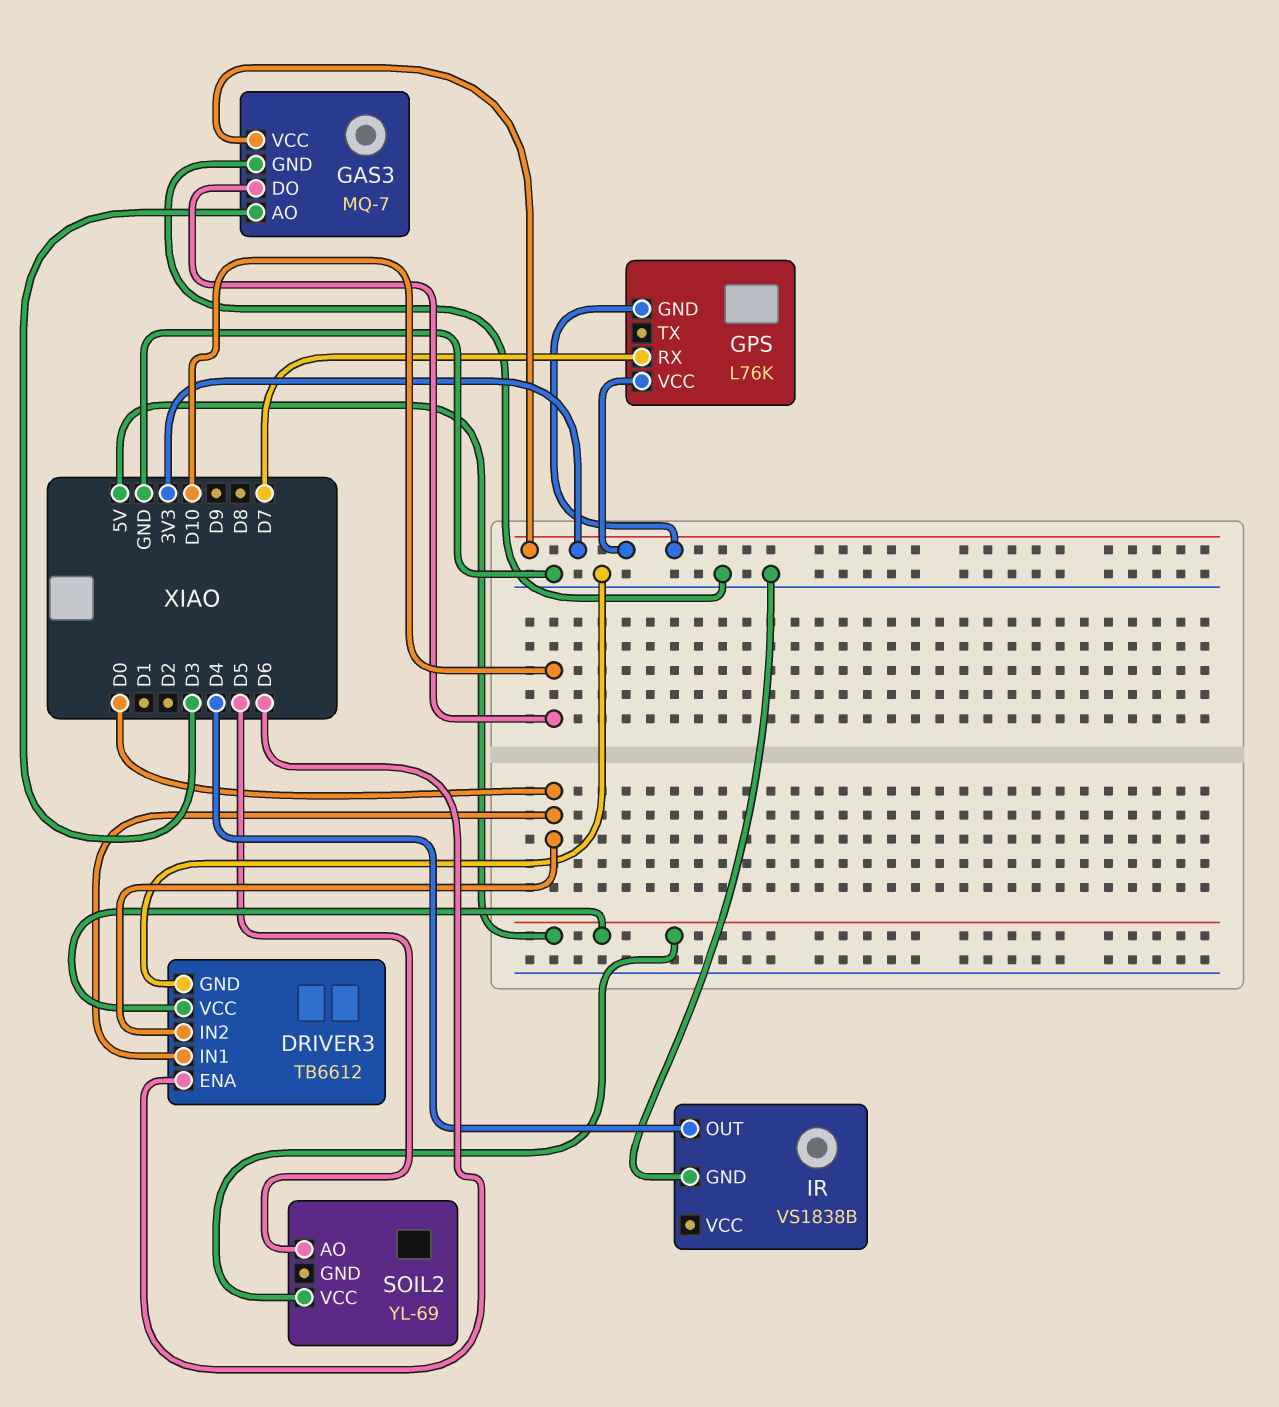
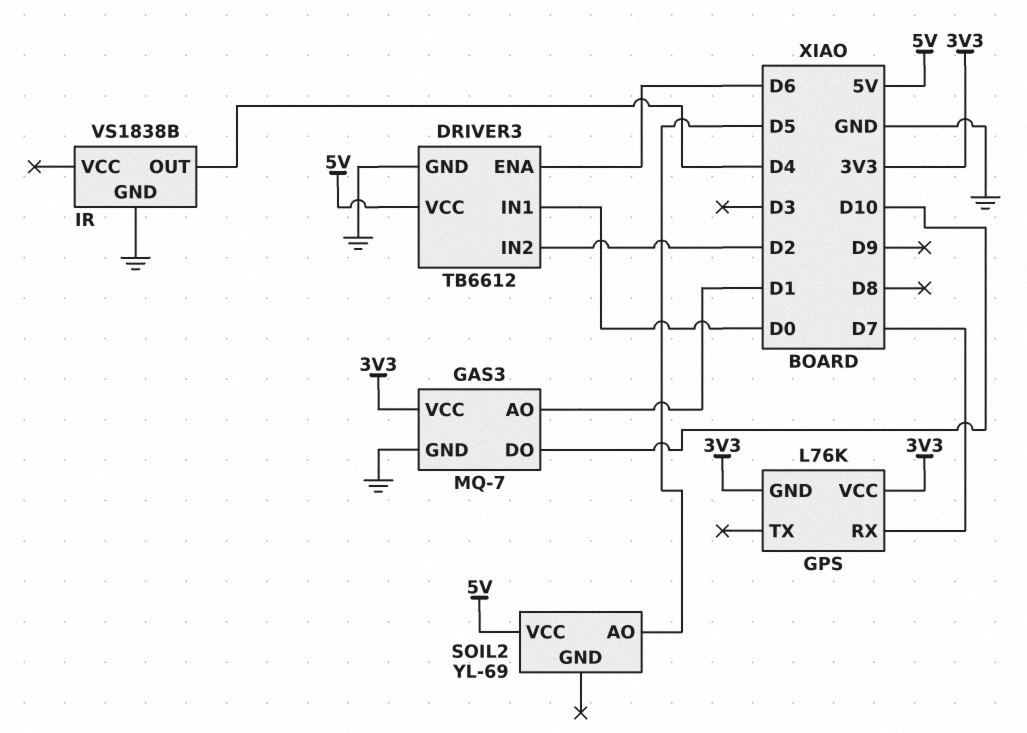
DRIVER3 pin IN2: D0 -> D2
GAS3 pin AO: D3 -> D1

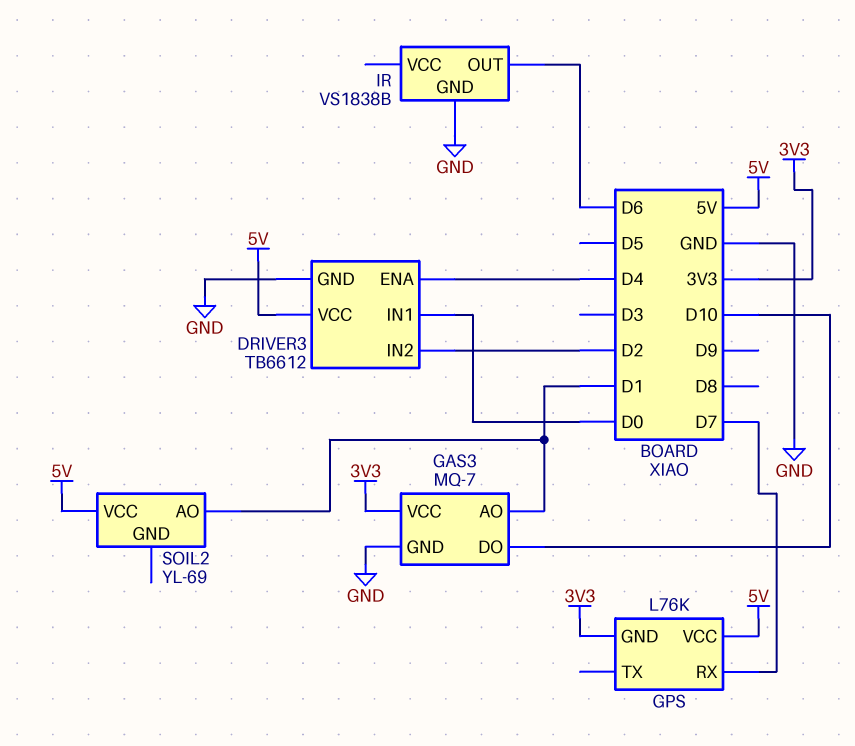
DRIVER3 pin ENA: D6 -> D4
GPS pin VCC: 3V3 -> 5V
IR pin OUT: D4 -> D6
SOIL2 pin AO: D5 -> D1

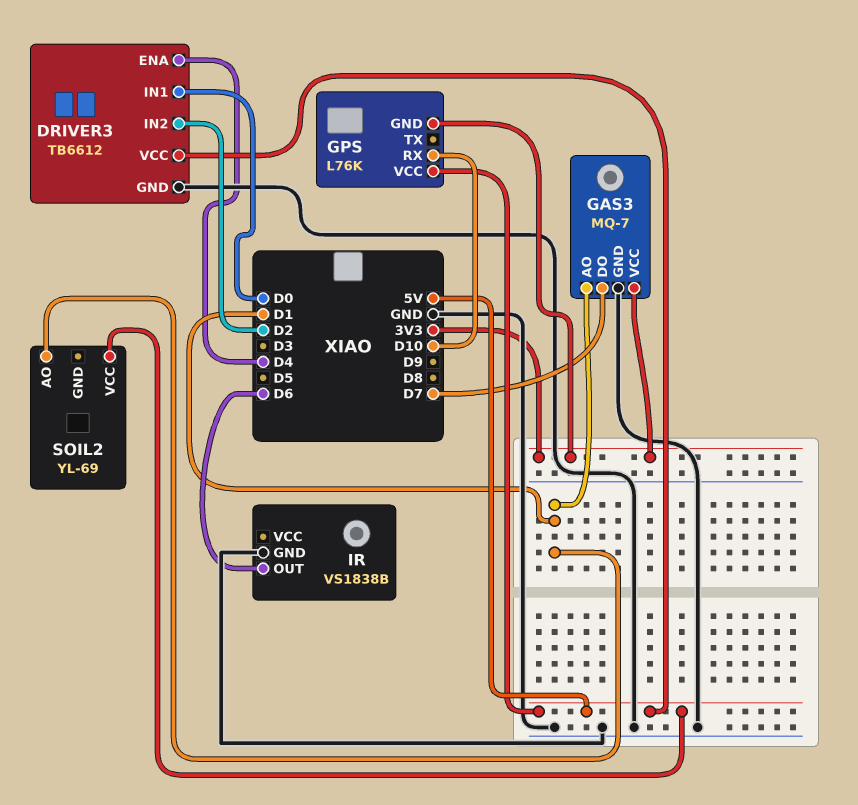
GAS3 pin DO: D10 -> D7
GPS pin RX: D7 -> D10

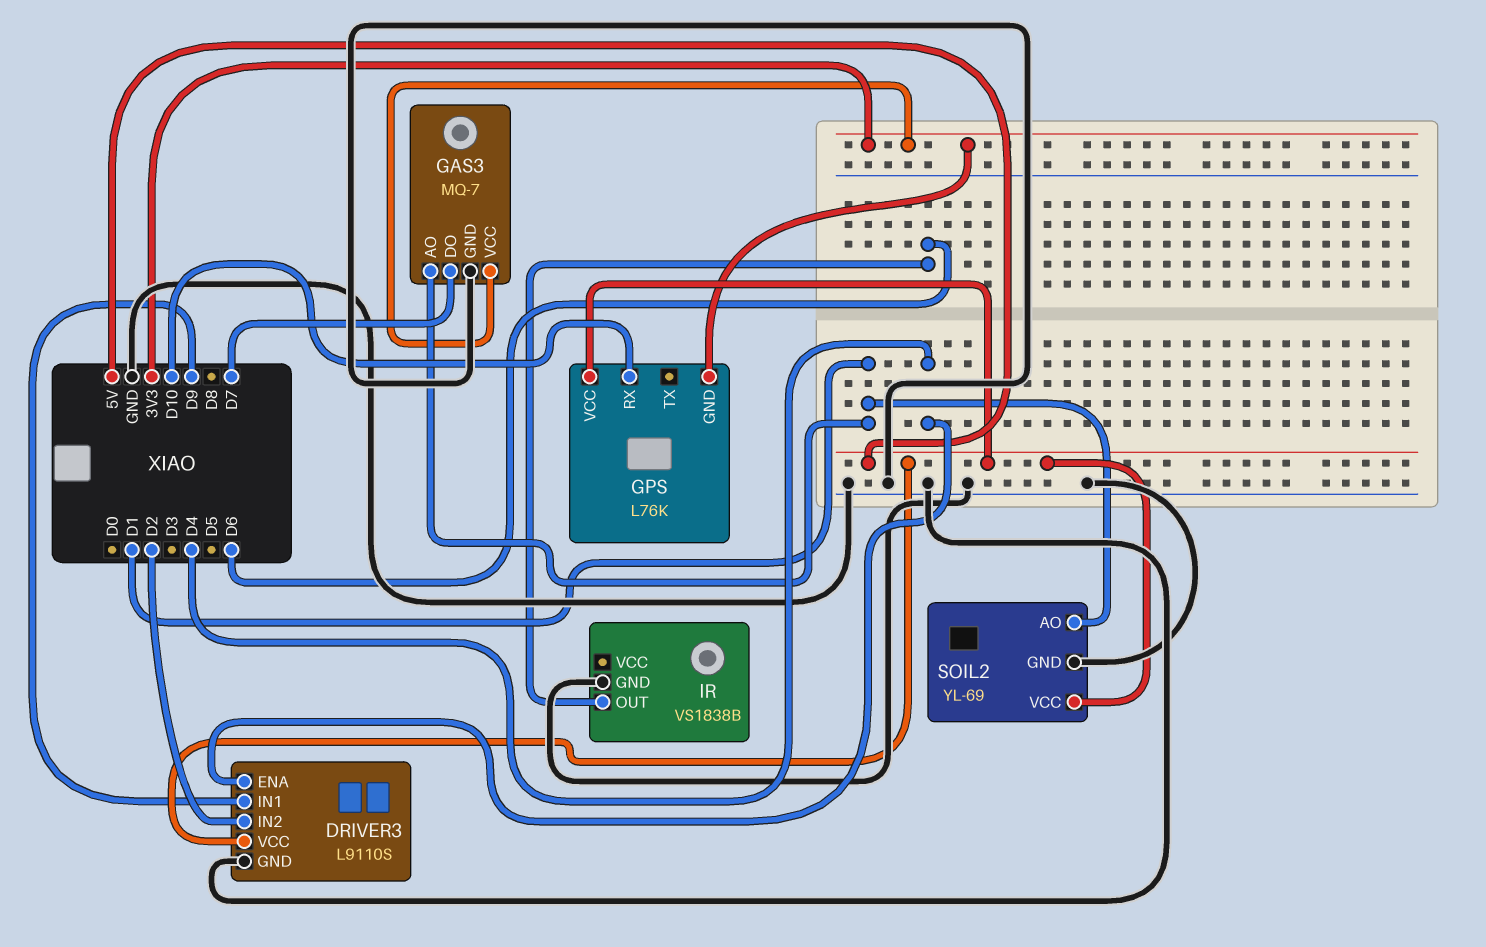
DRIVER3: TB6612 -> L9110S
DRIVER3 pin IN1: D0 -> D9
SOIL2 pin GND: none -> GND

